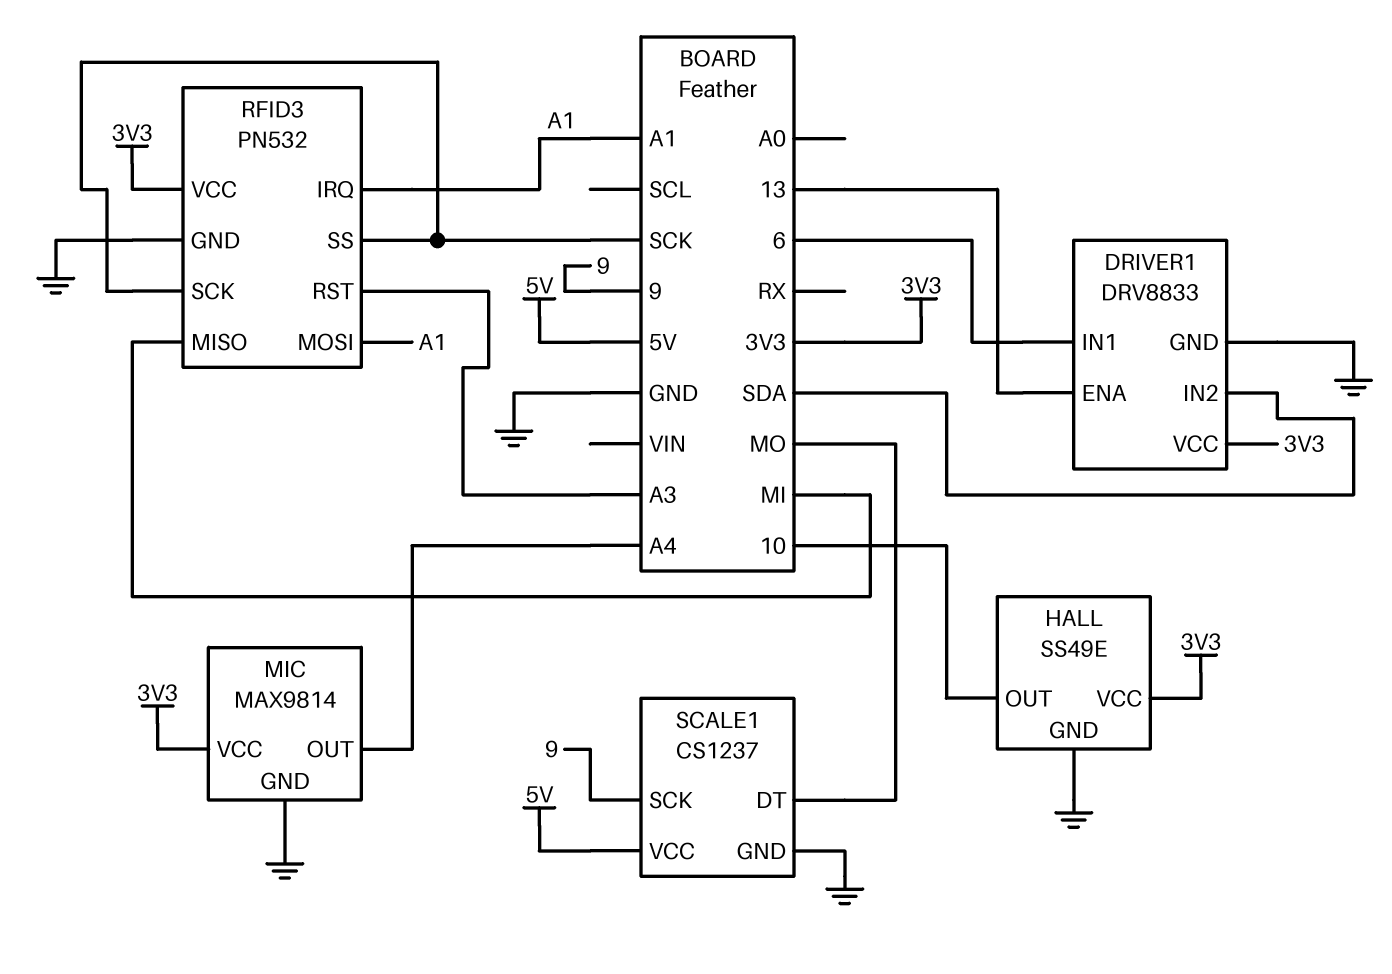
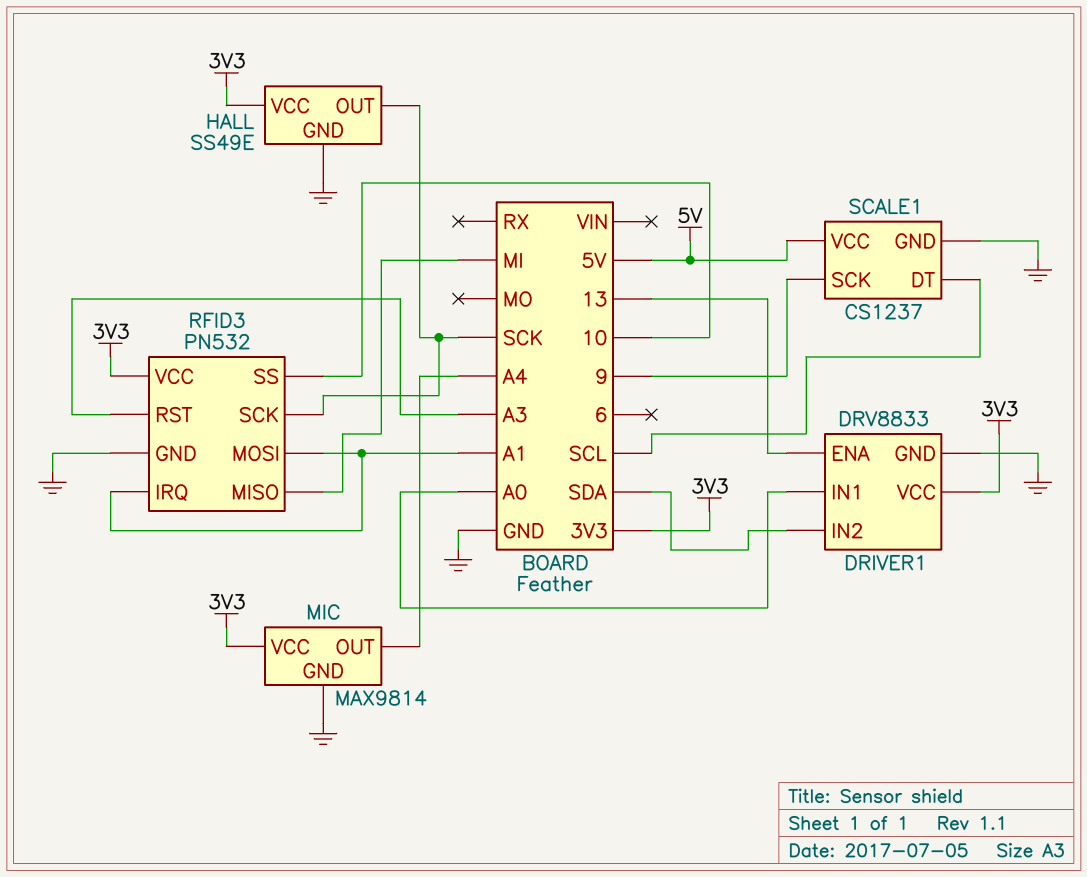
DRIVER1 pin IN1: 6 -> A0
HALL pin OUT: 10 -> SCK
RFID3 pin SS: SCK -> 10
SCALE1 pin DT: MO -> SCL

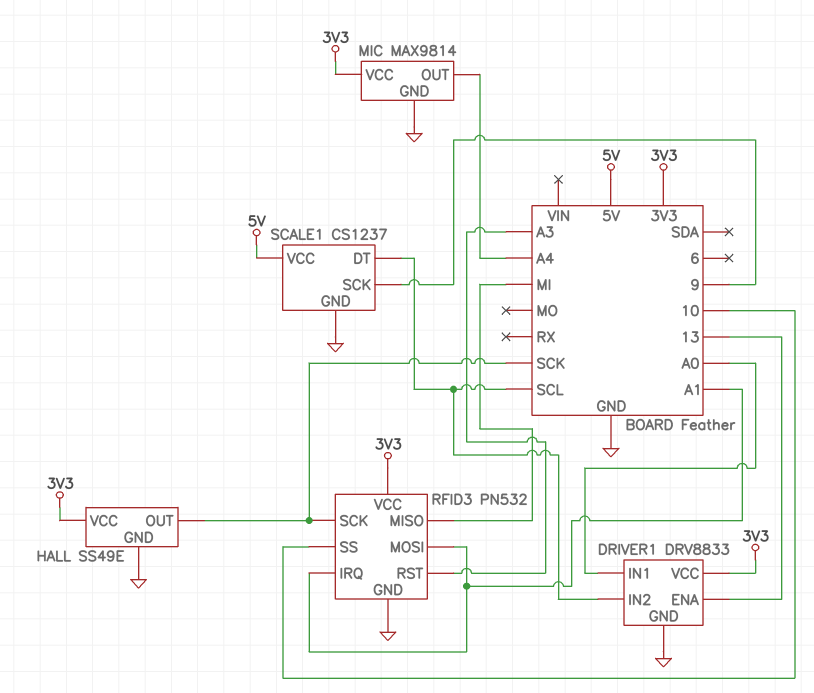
DRIVER1 pin IN2: SDA -> SCL

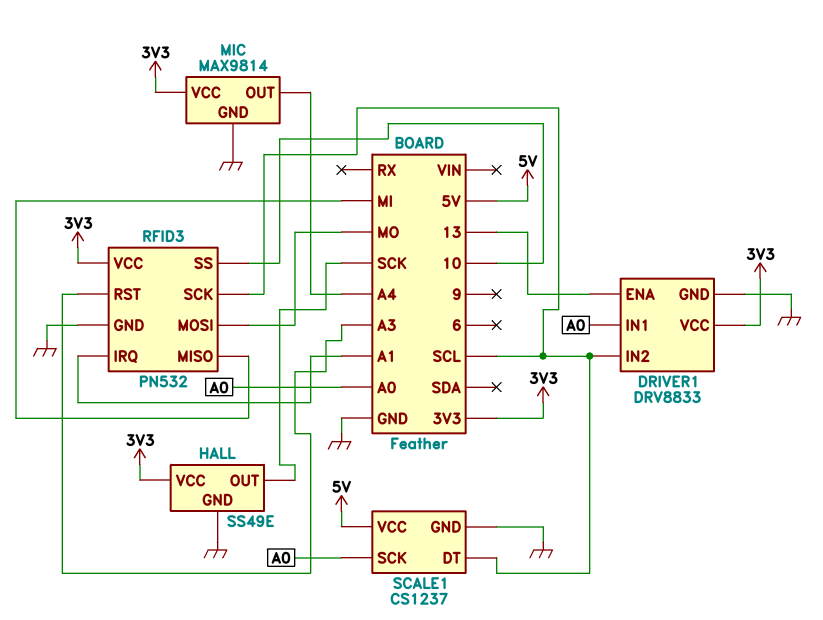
RFID3 pin MOSI: A1 -> MO
RFID3 pin SCK: SCK -> SCL
SCALE1 pin SCK: 9 -> A0

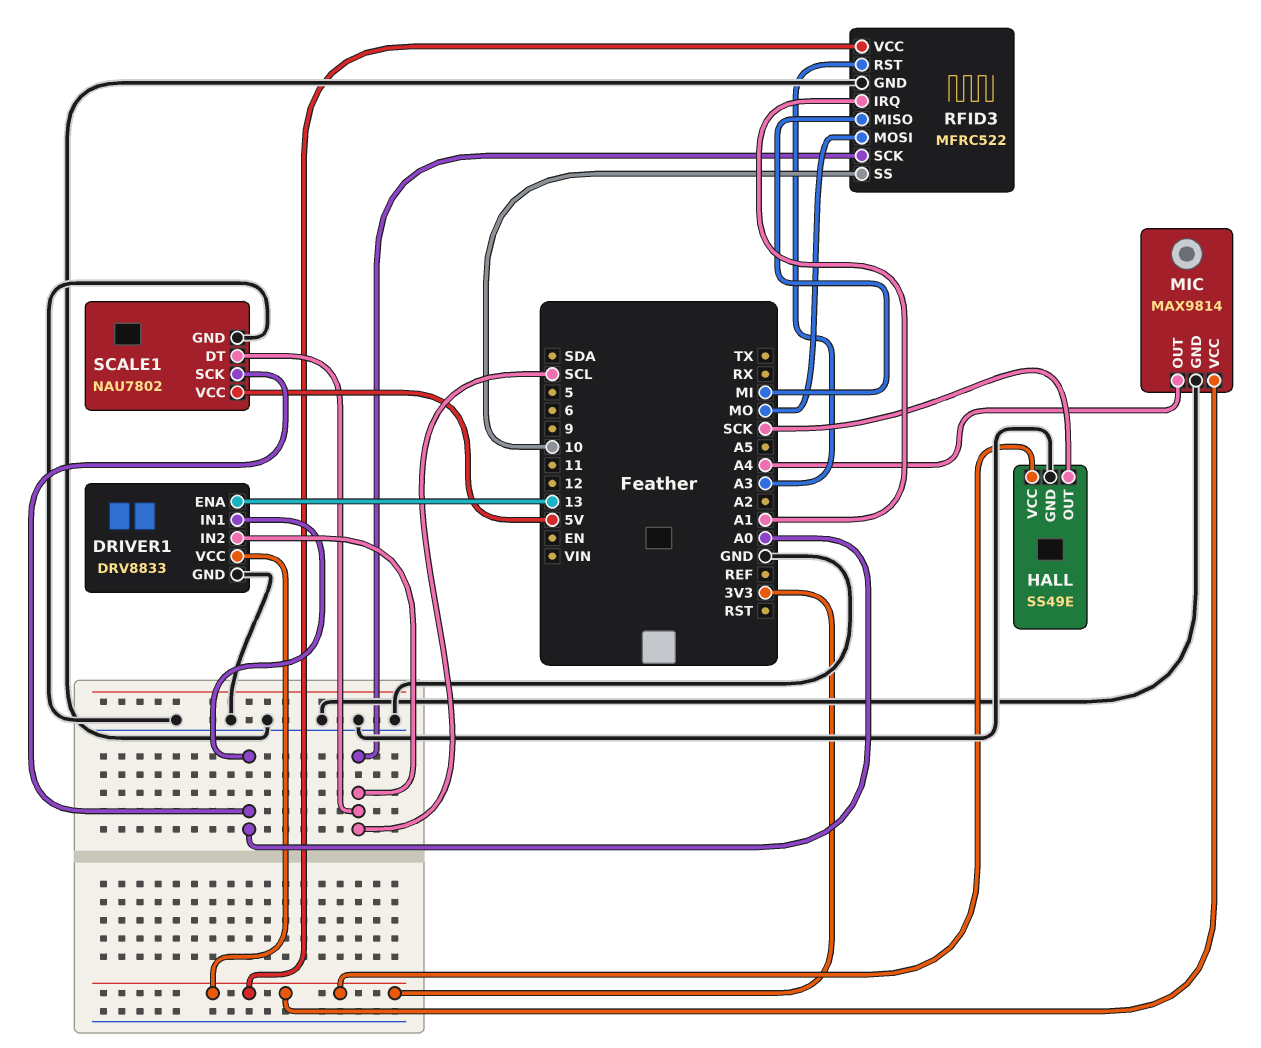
RFID3: PN532 -> MFRC522
SCALE1: CS1237 -> NAU7802

